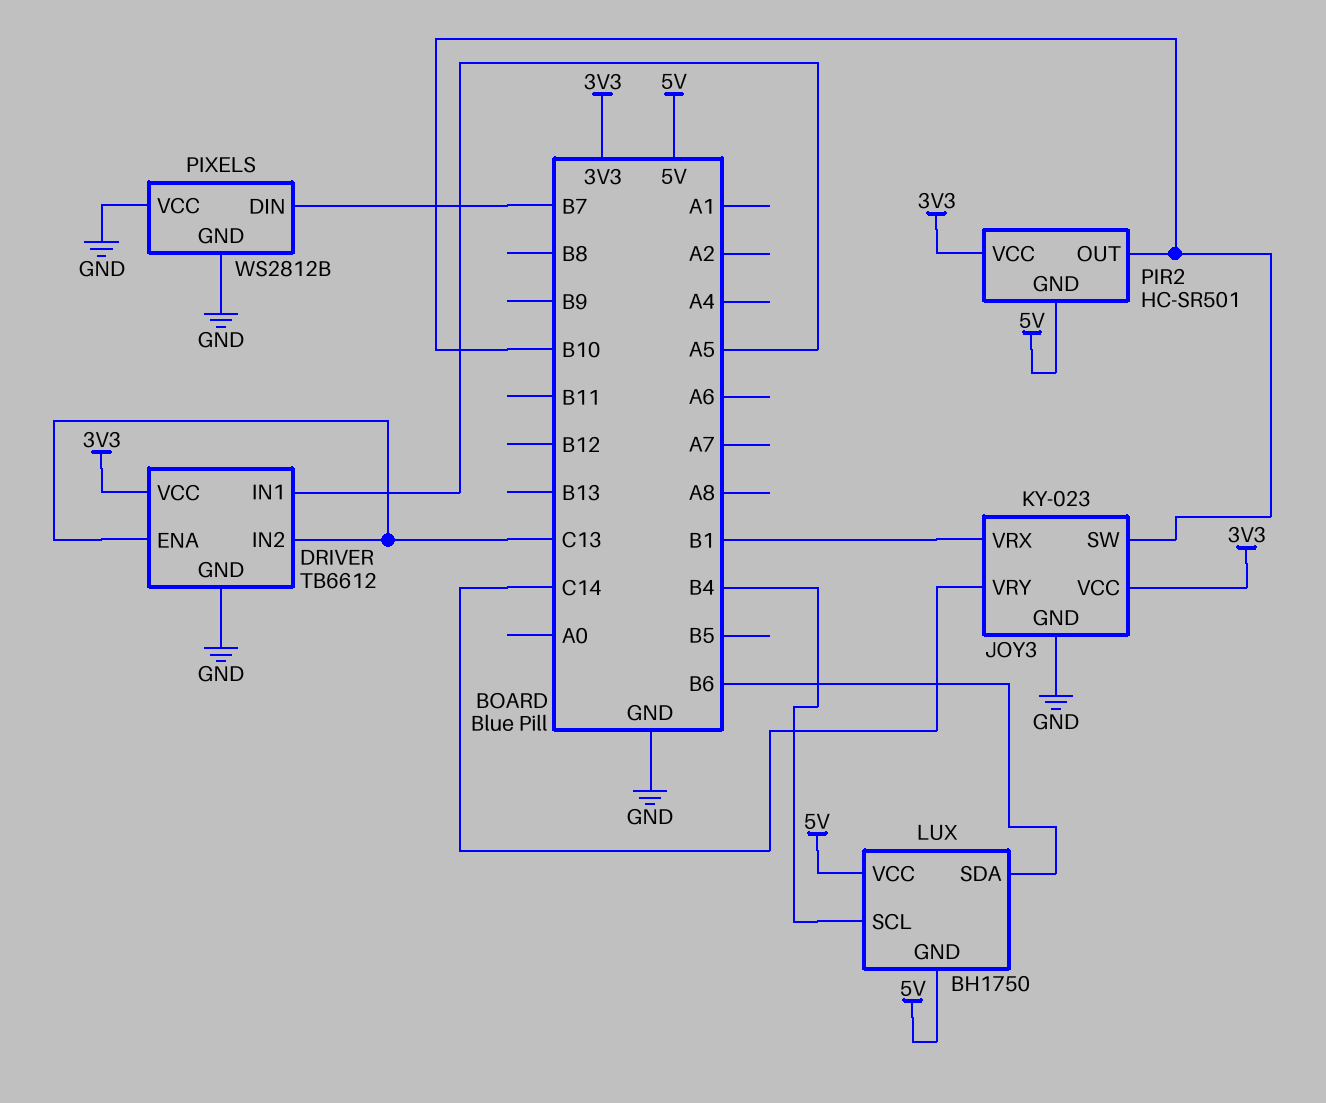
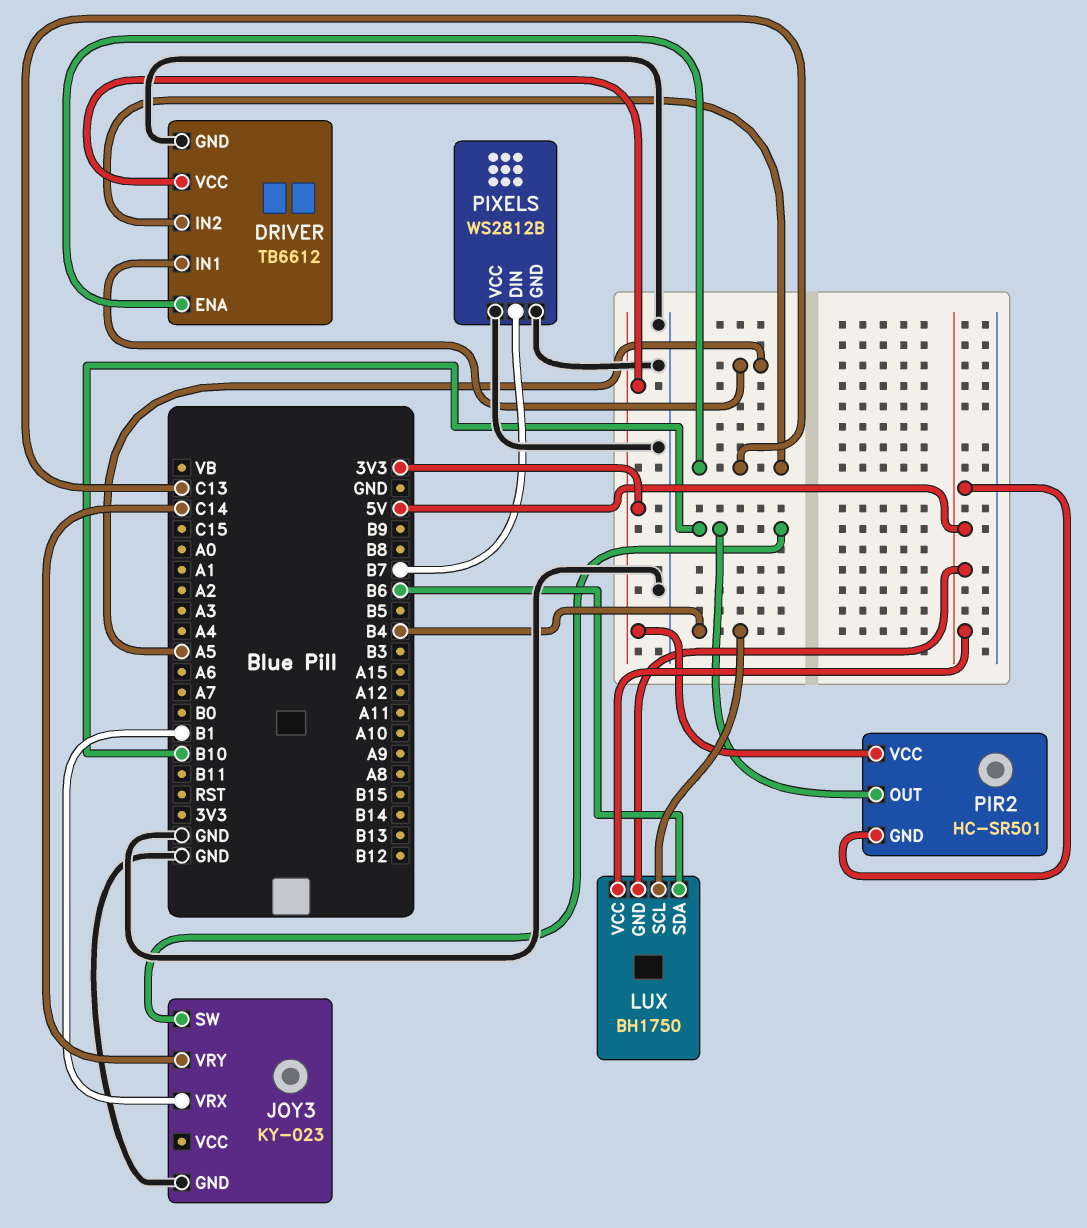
JOY3 pin VCC: 3V3 -> none

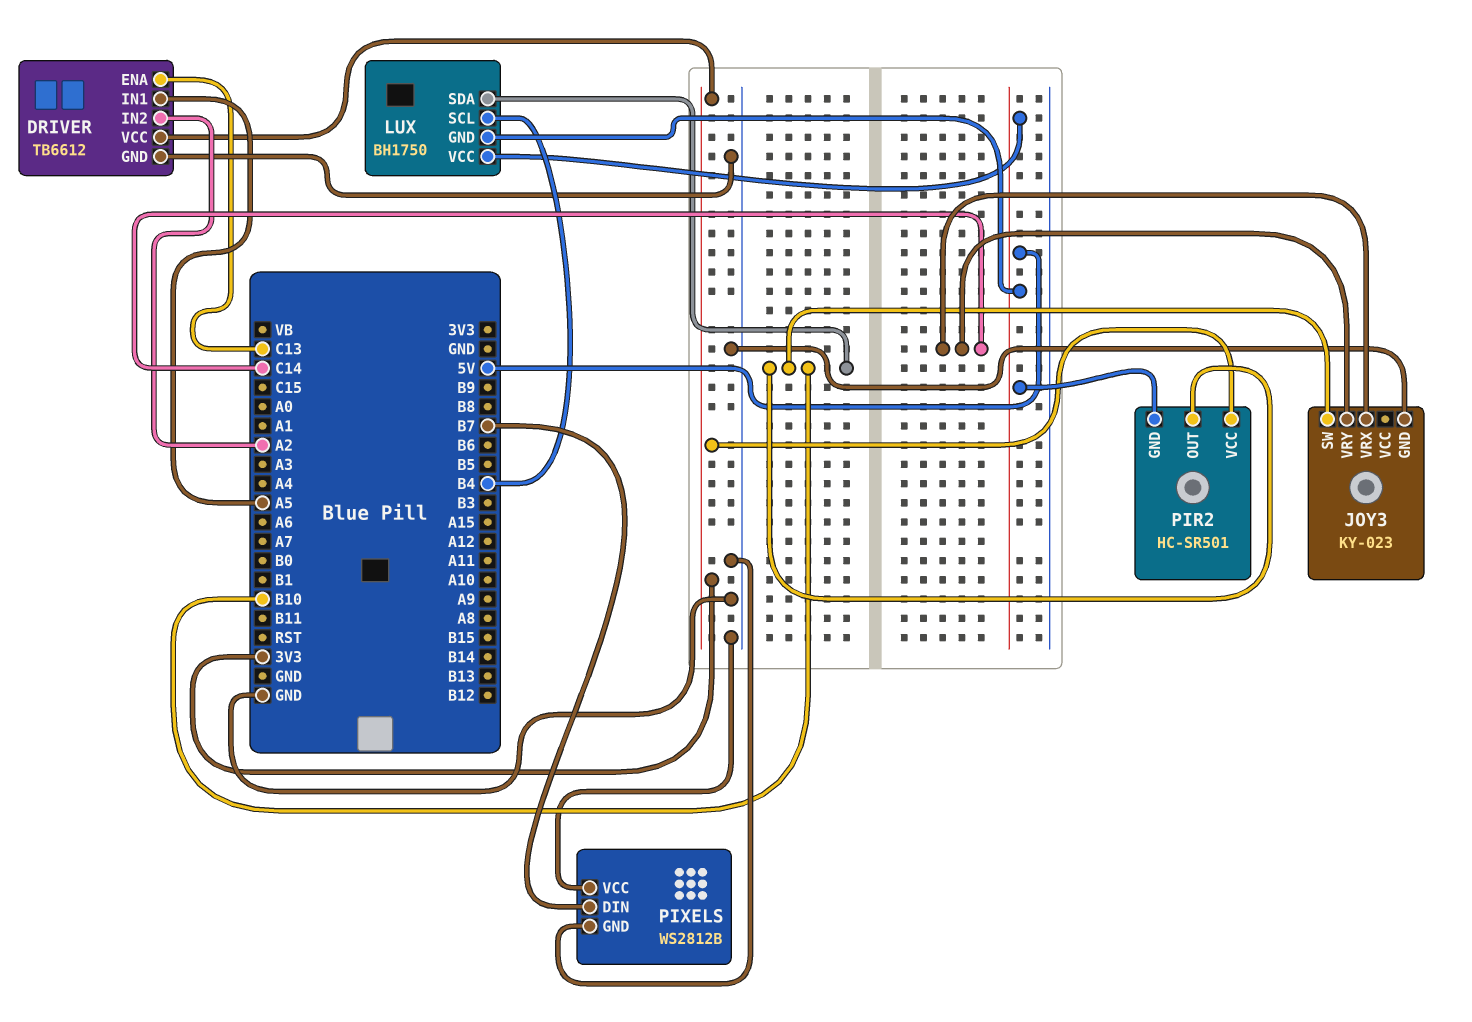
DRIVER pin IN2: C13 -> A2
JOY3 pin VRX: B1 -> C14
LUX pin SDA: B6 -> B10

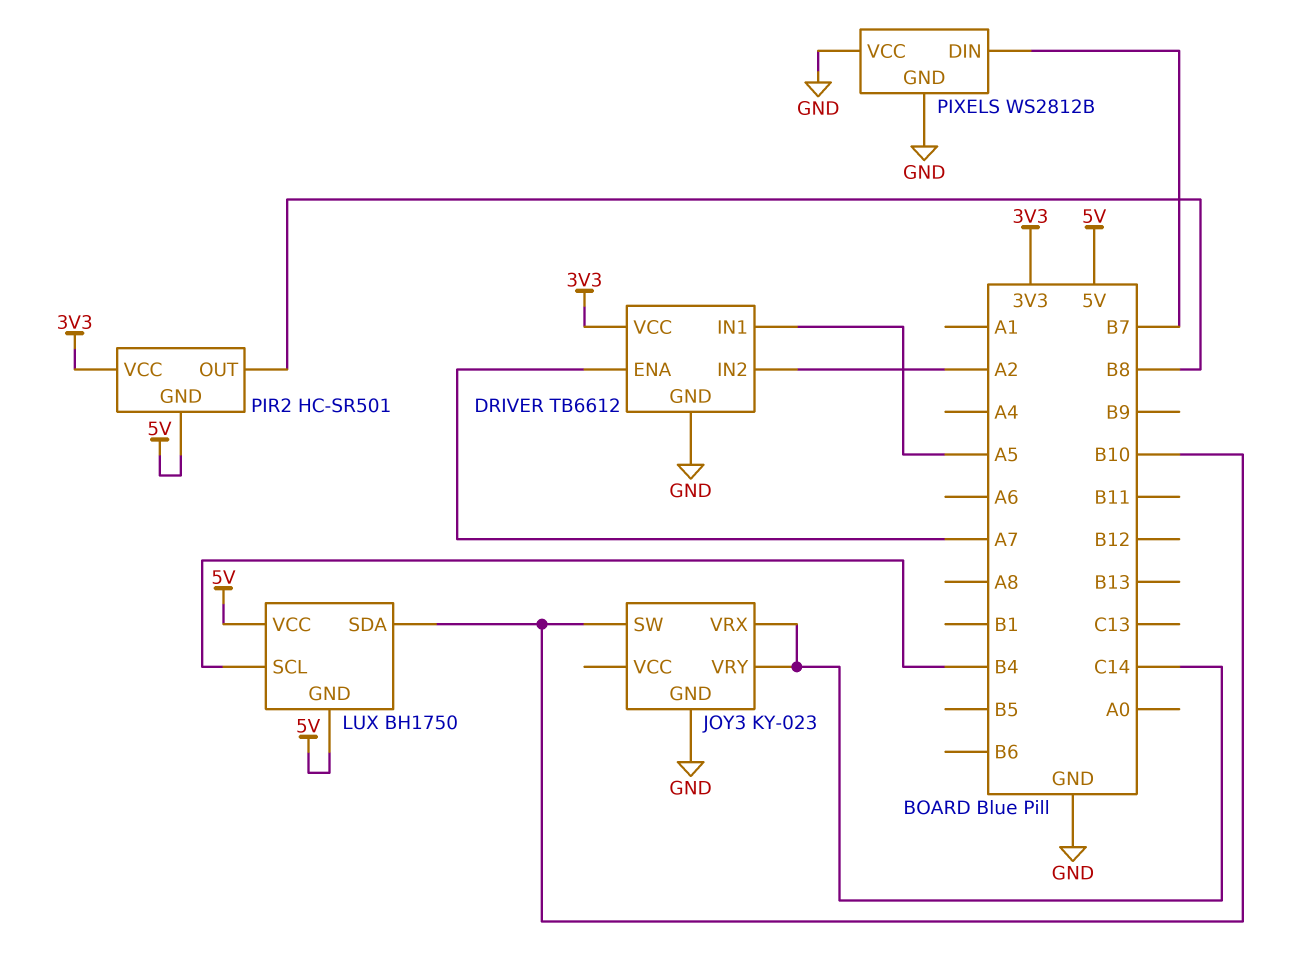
DRIVER pin ENA: C13 -> A7
PIR2 pin OUT: B10 -> B8

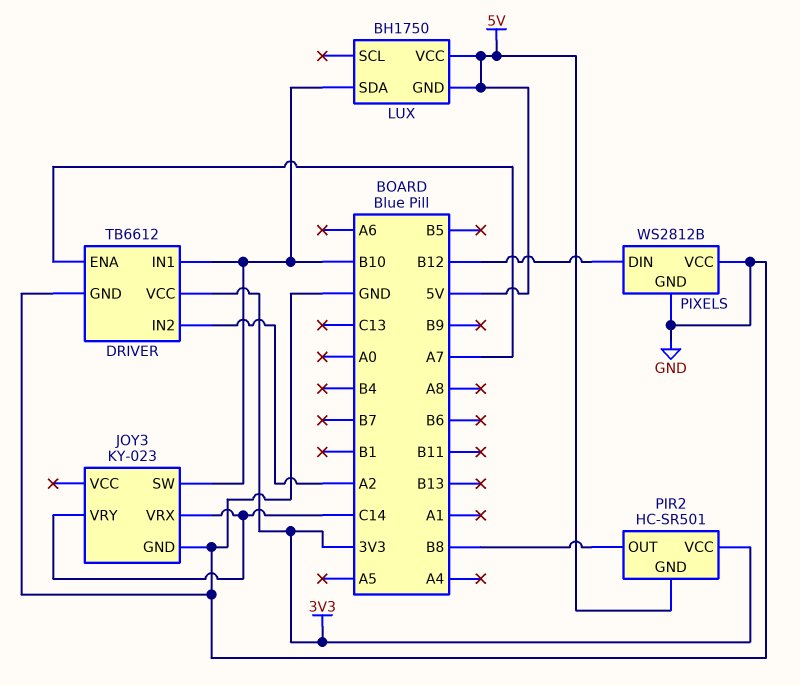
DRIVER pin IN1: A5 -> B10
LUX pin SCL: B4 -> none
PIXELS pin DIN: B7 -> B12

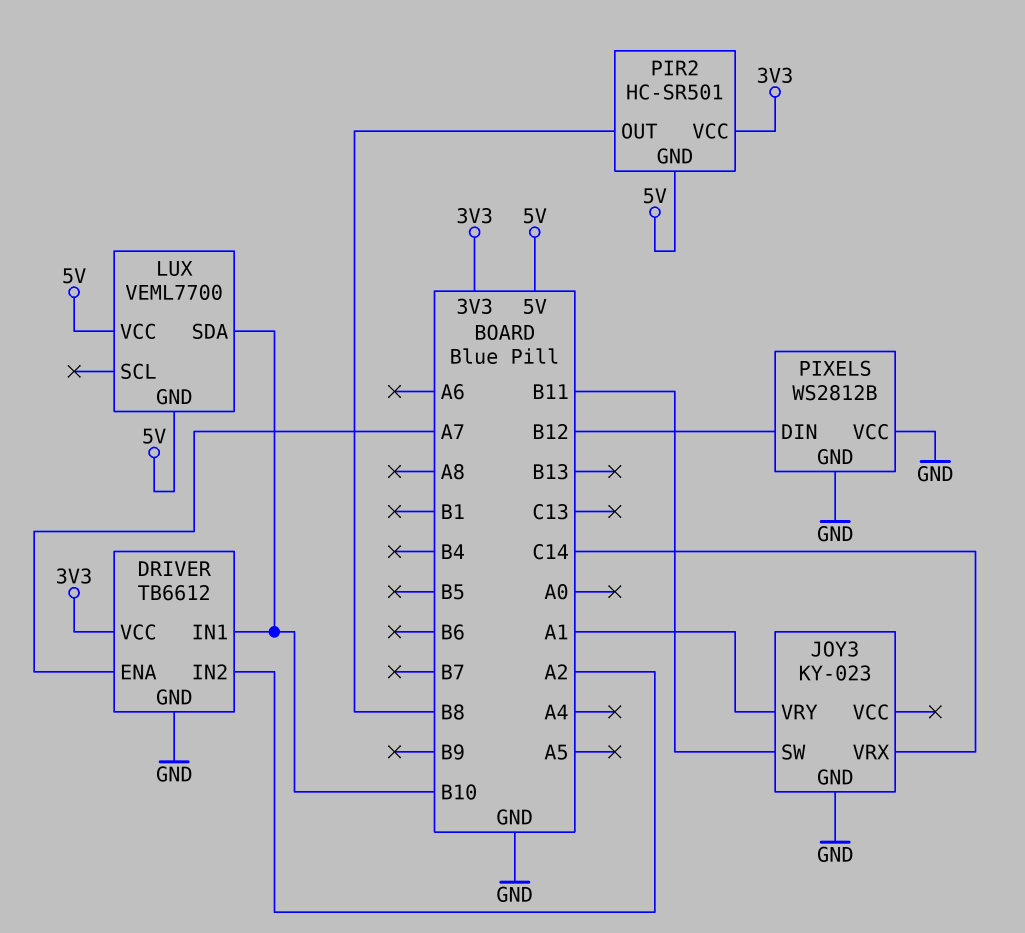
JOY3 pin SW: B10 -> B11
JOY3 pin VRY: C14 -> A1
LUX: BH1750 -> VEML7700

